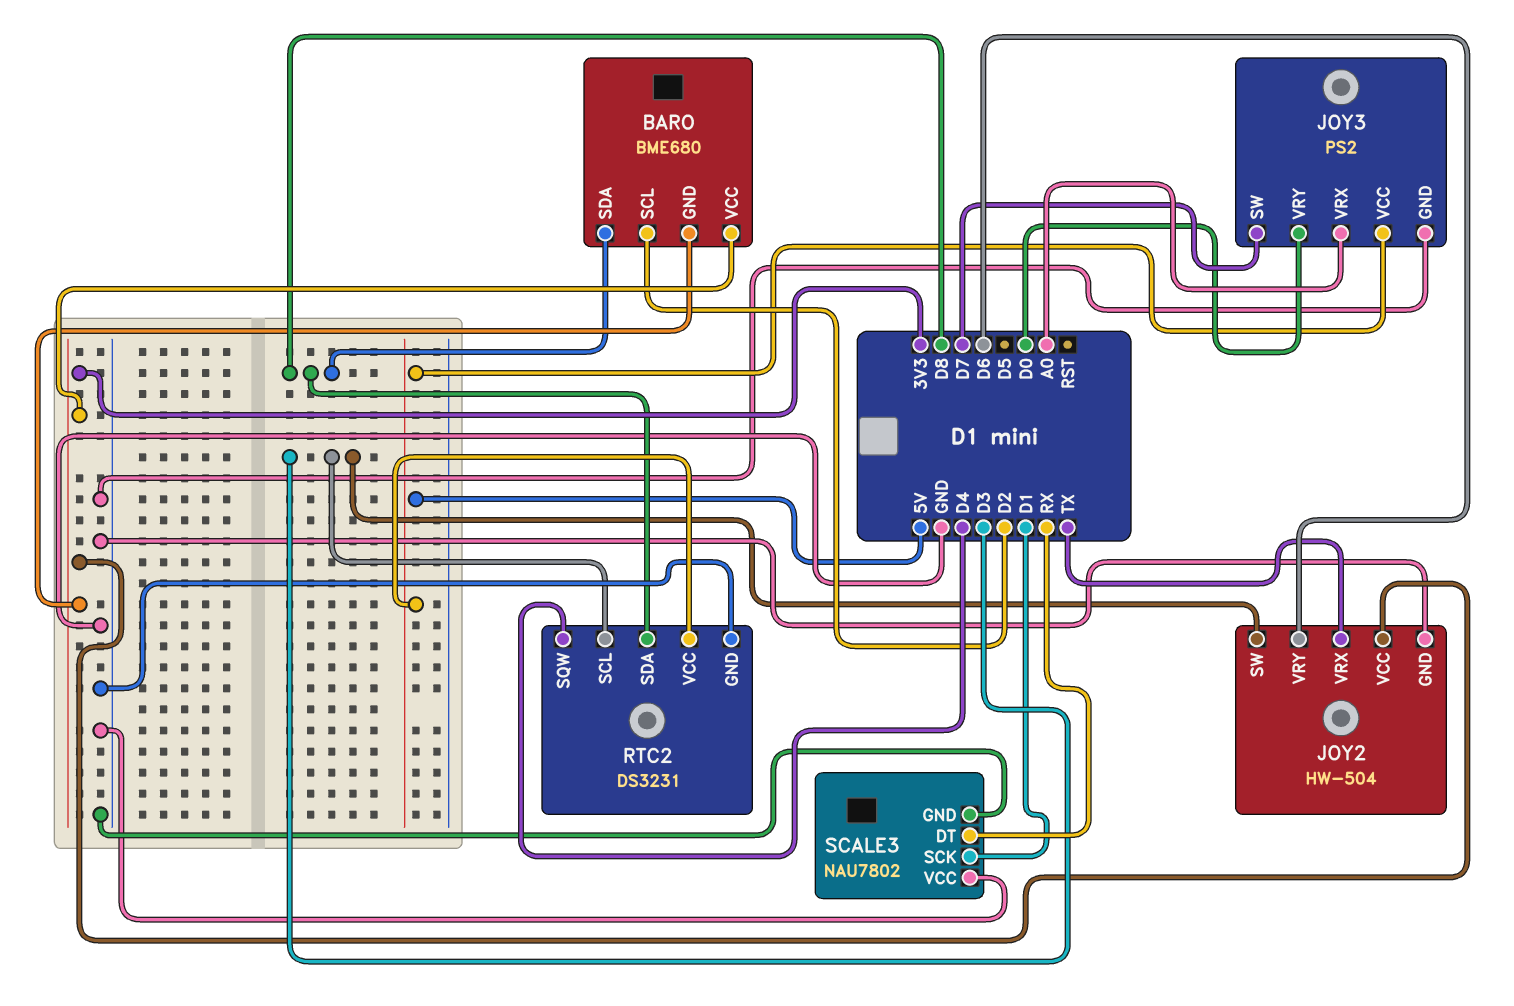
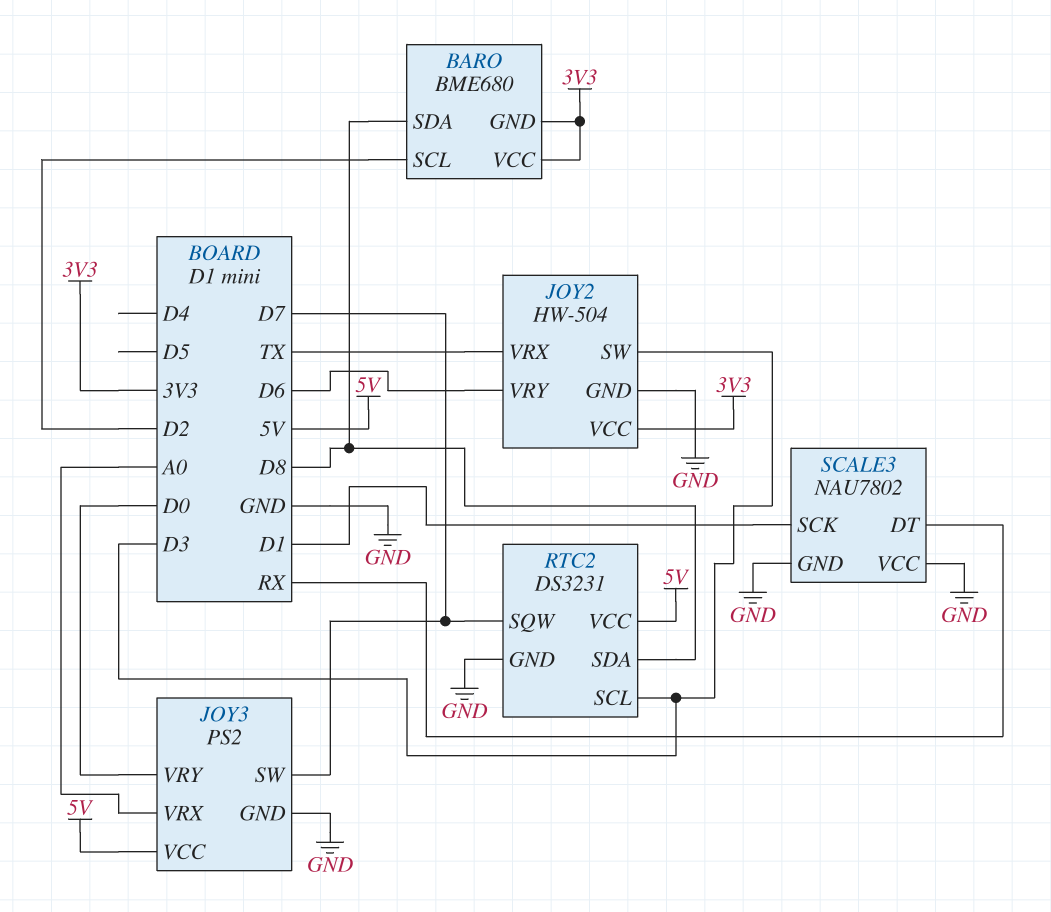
RTC2 pin SQW: D4 -> D7

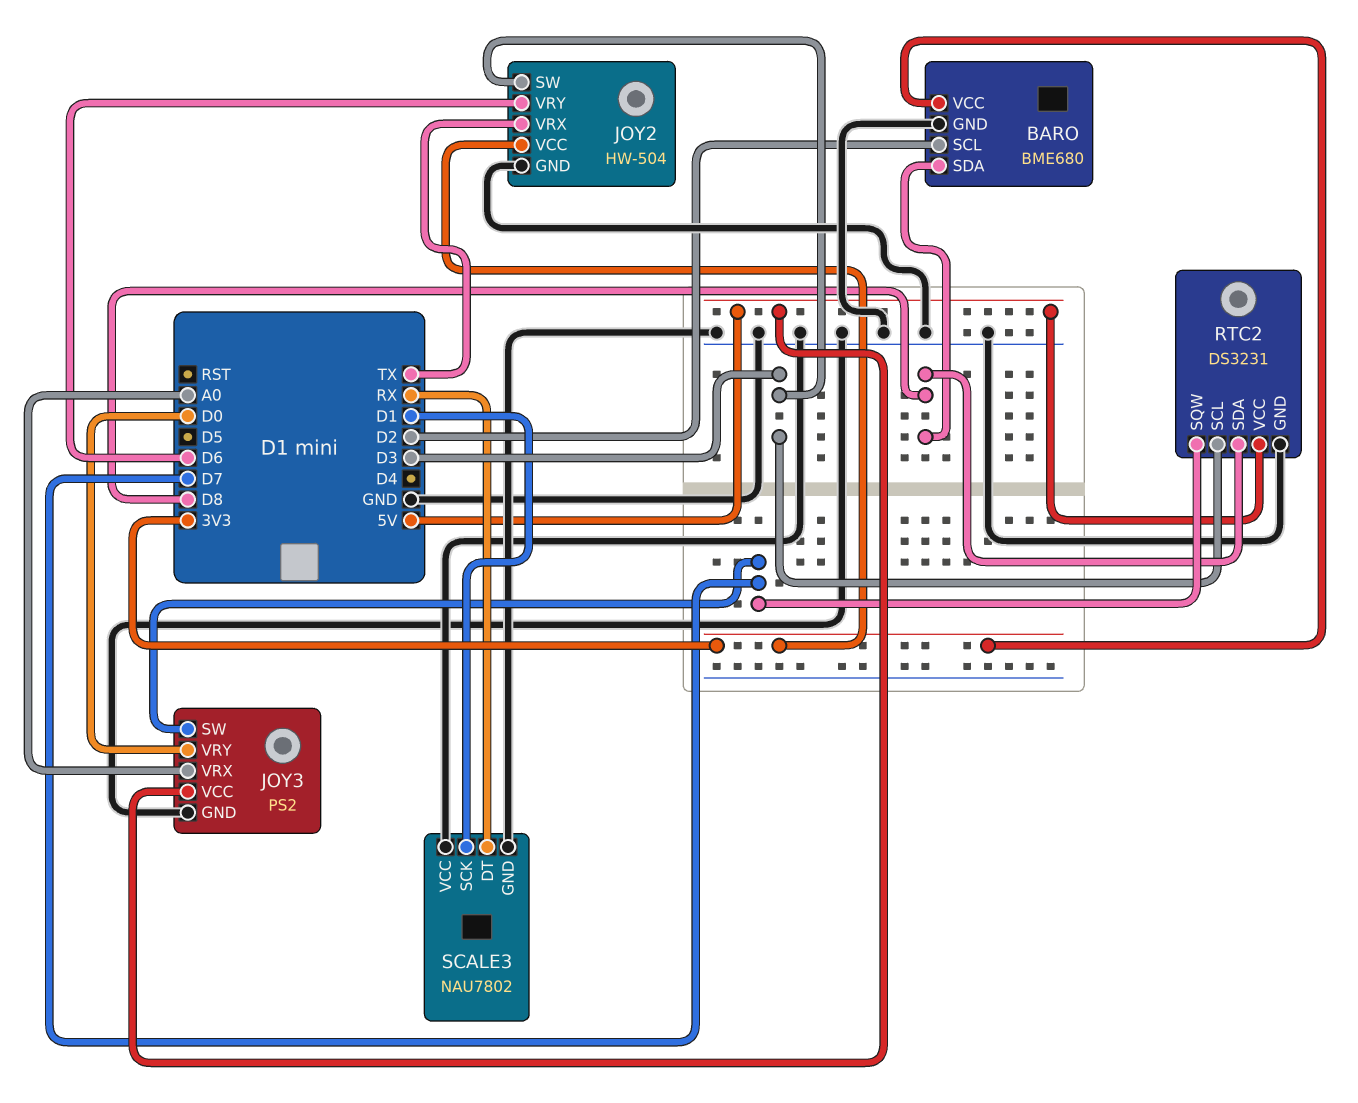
BARO pin GND: 3V3 -> GND

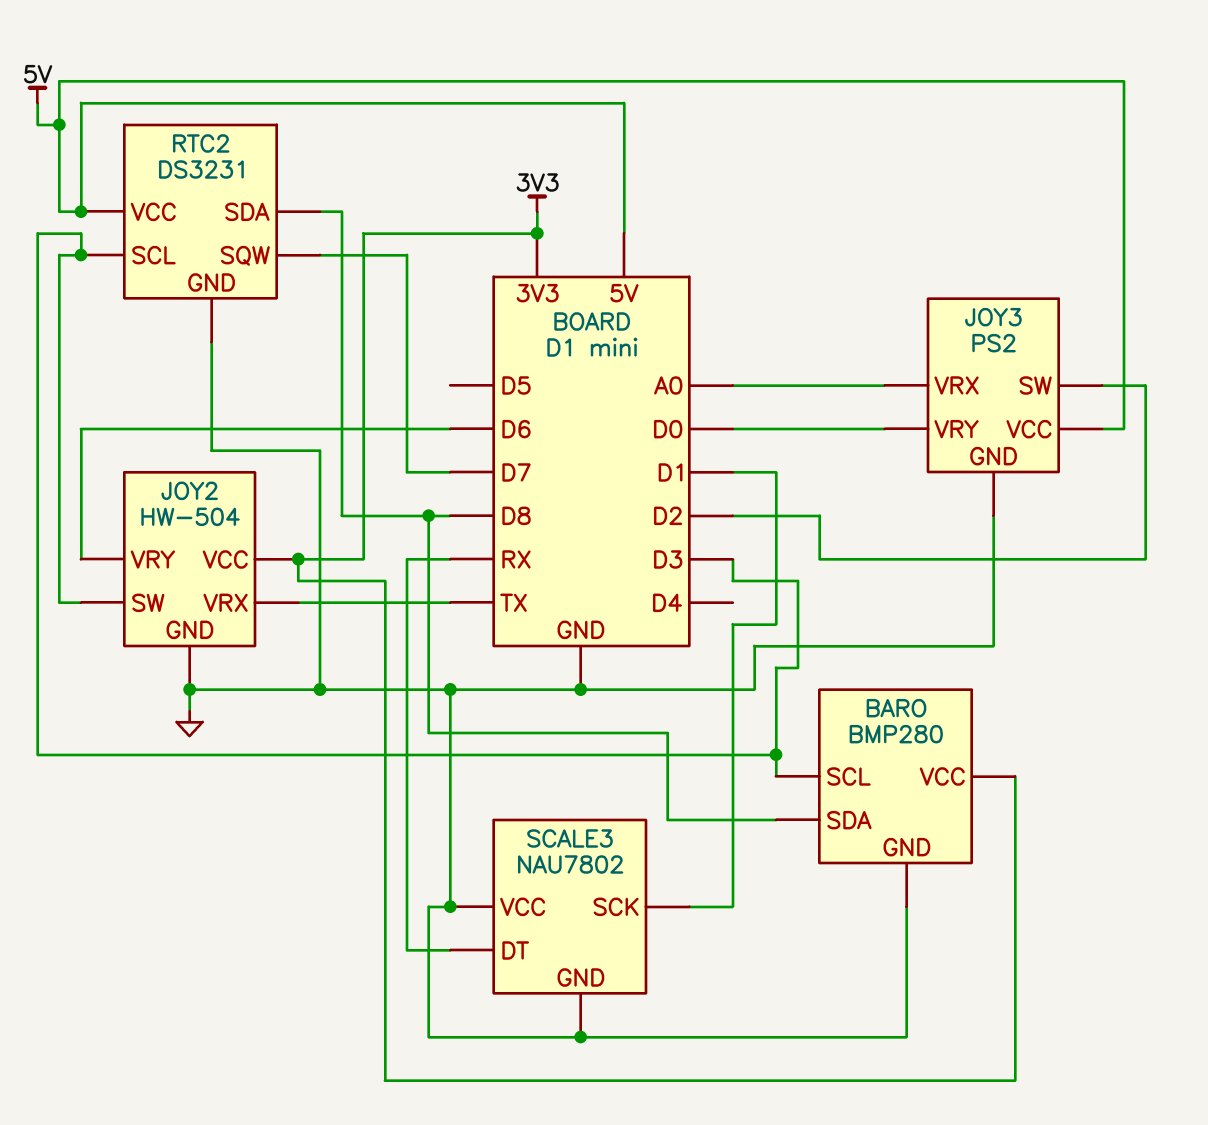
BARO: BME680 -> BMP280
BARO pin SCL: D2 -> D3
JOY3 pin SW: D7 -> D2

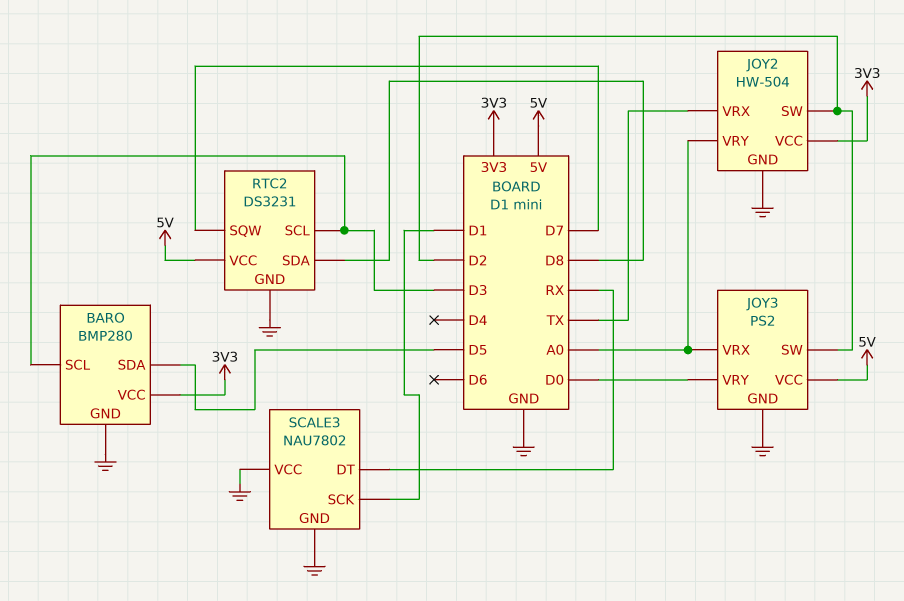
BARO pin SDA: D8 -> D5
JOY2 pin SW: D3 -> D2
JOY2 pin VRY: D6 -> A0

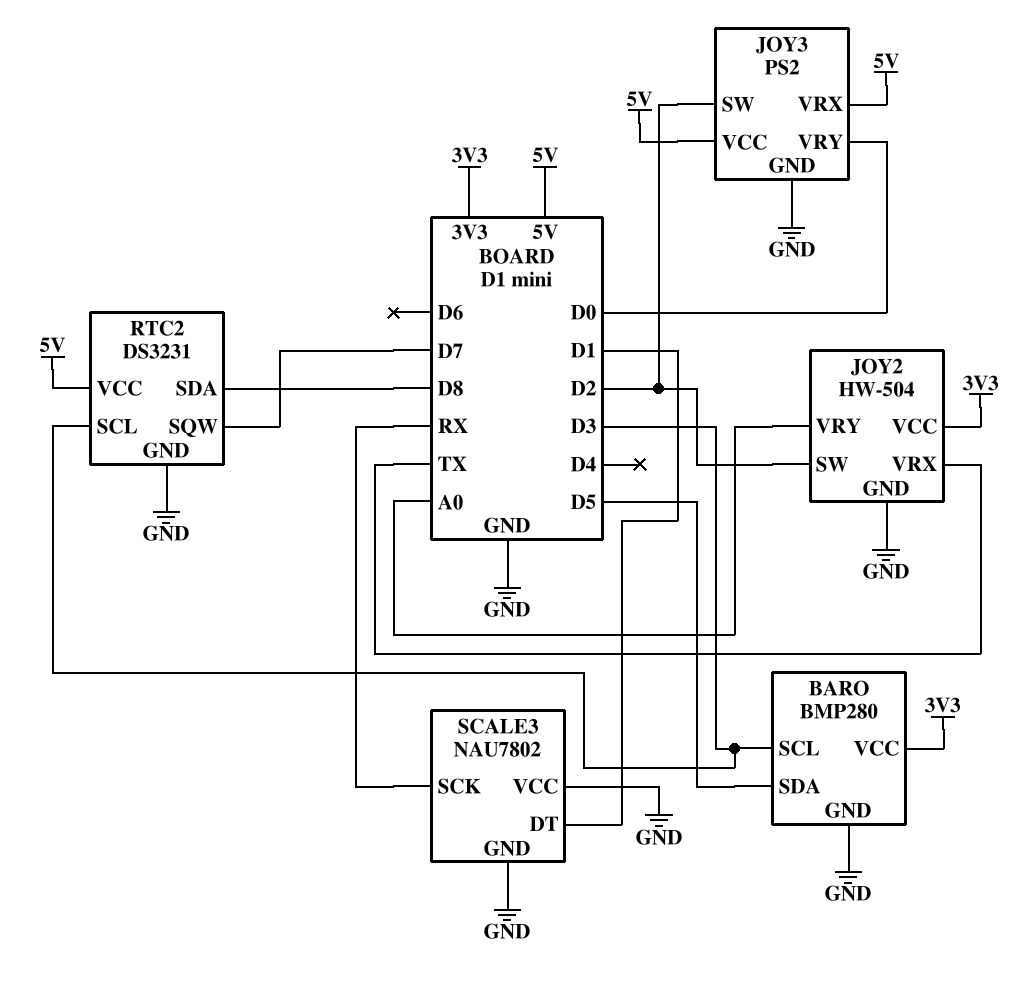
JOY3 pin VRX: A0 -> 5V
SCALE3 pin DT: RX -> D1
SCALE3 pin SCK: D1 -> RX

